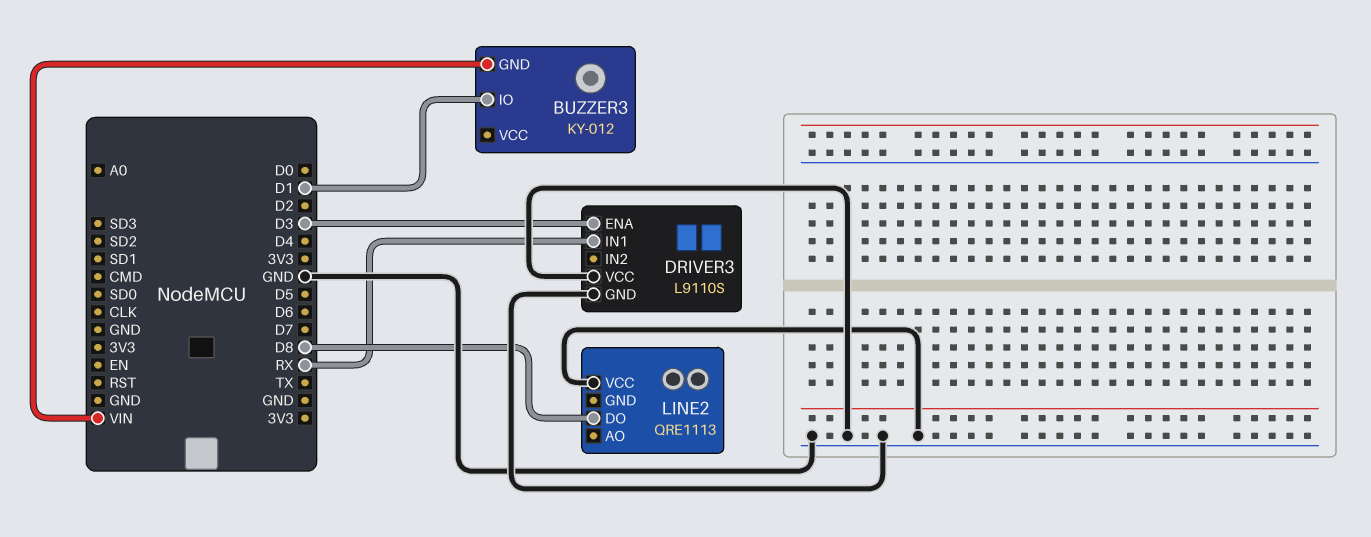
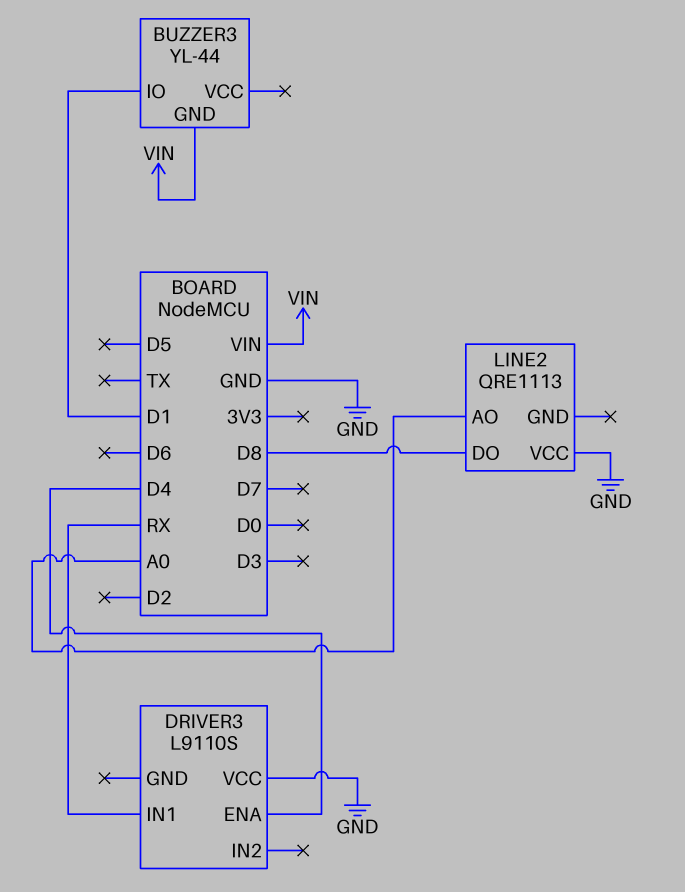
BUZZER3: KY-012 -> YL-44
DRIVER3 pin ENA: D3 -> D4
DRIVER3 pin GND: GND -> none
LINE2 pin AO: none -> A0

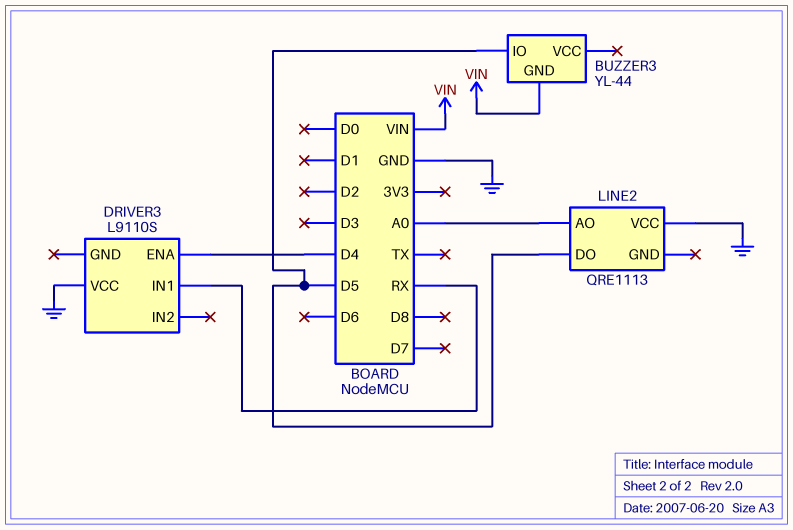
BUZZER3 pin IO: D1 -> D5
LINE2 pin DO: D8 -> D5

